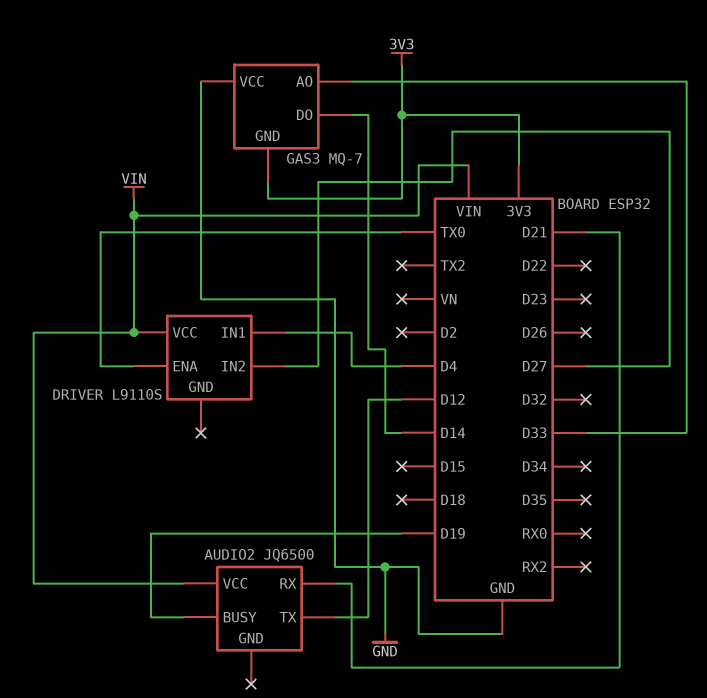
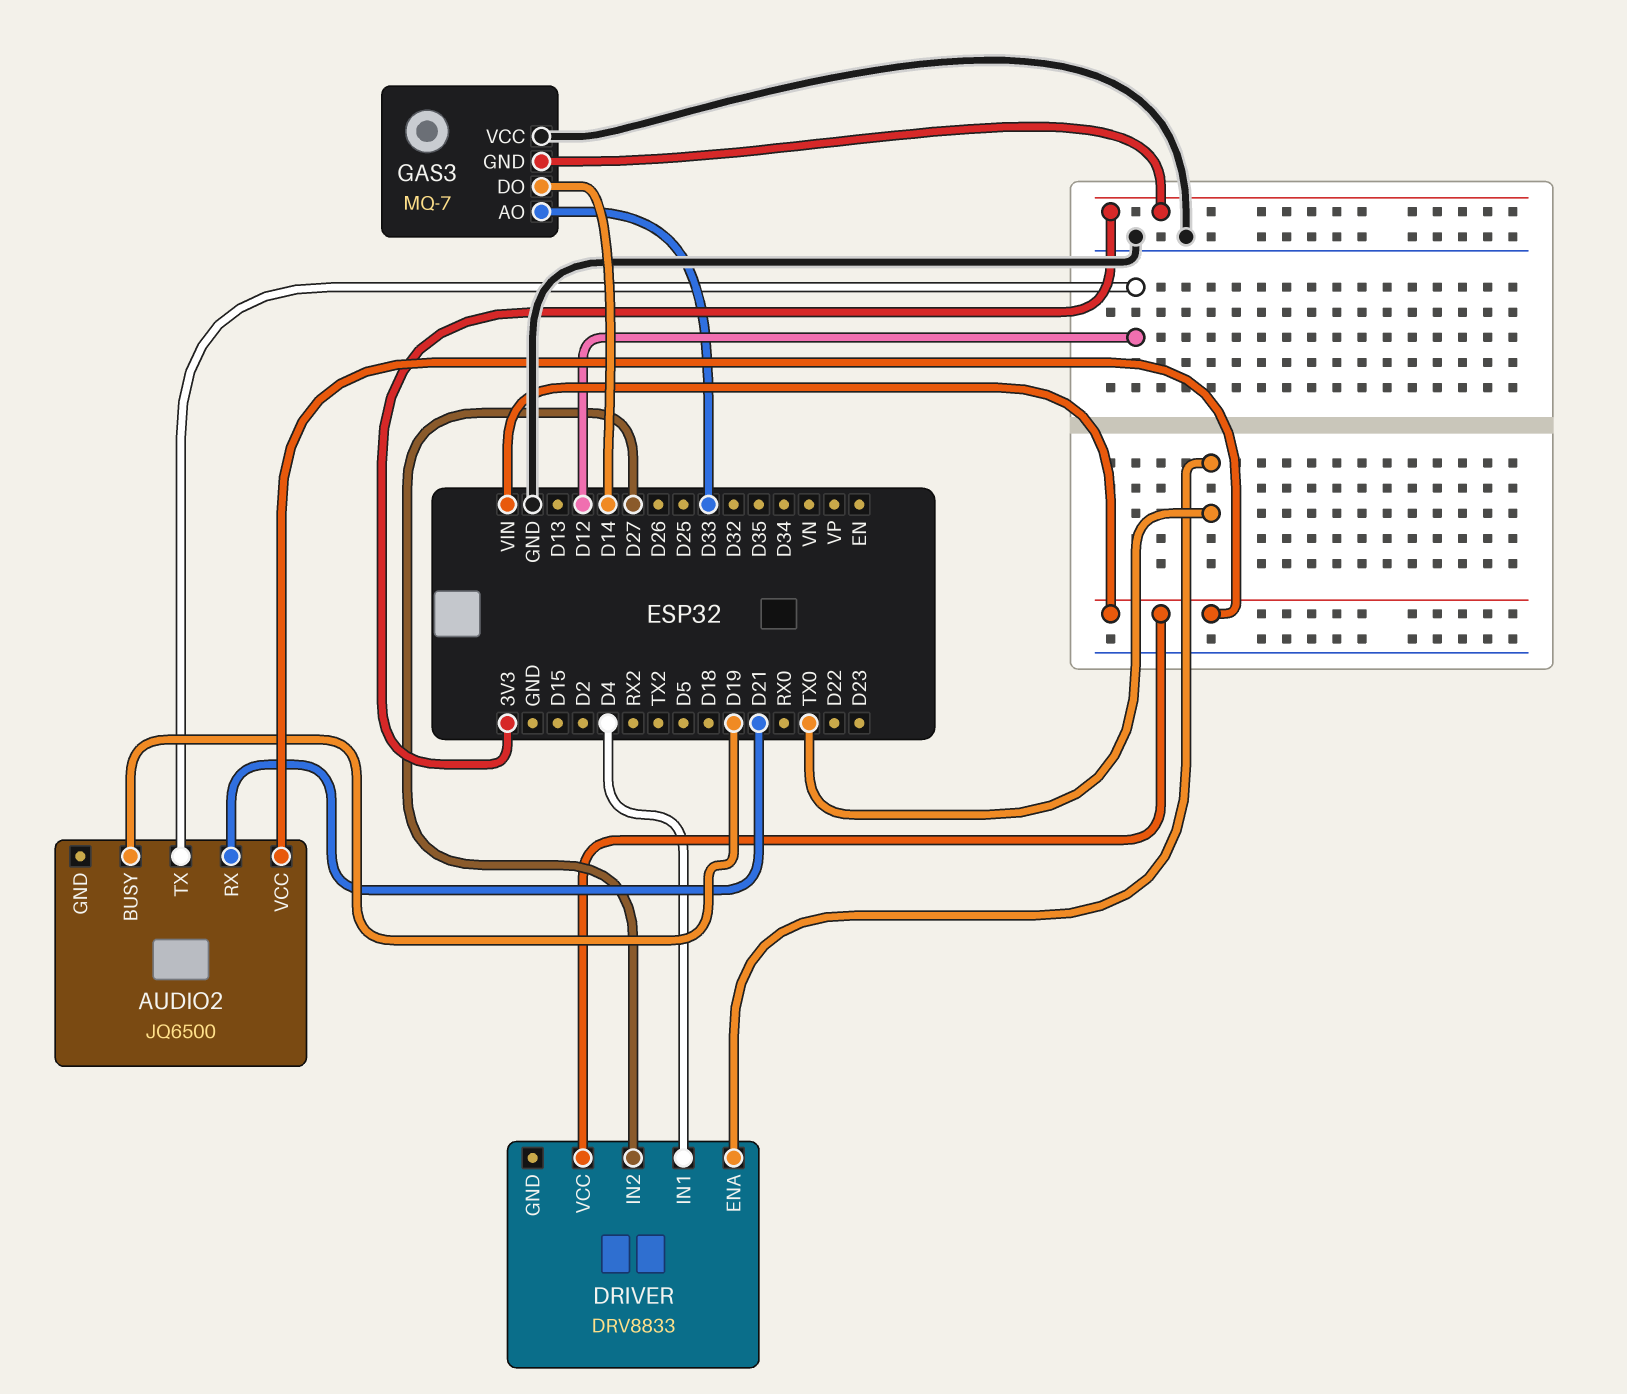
DRIVER: L9110S -> DRV8833

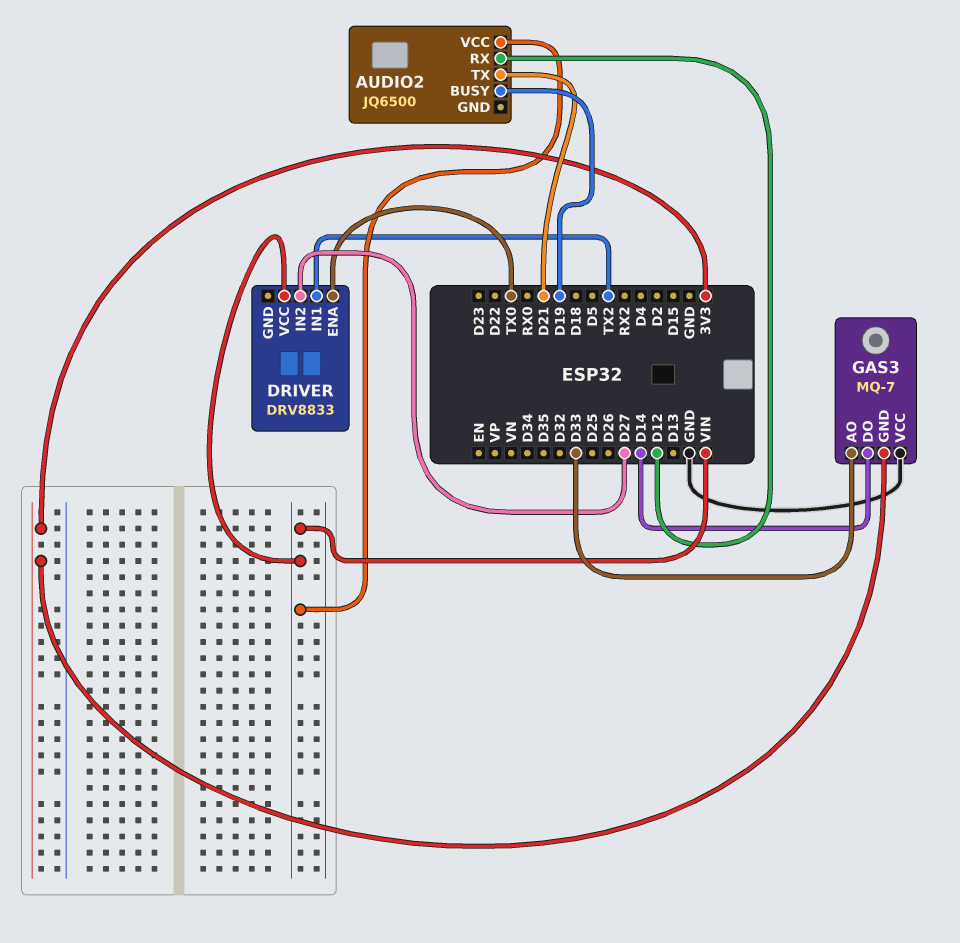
AUDIO2 pin RX: D21 -> D12
AUDIO2 pin TX: D12 -> D21
DRIVER pin IN1: D4 -> TX2

